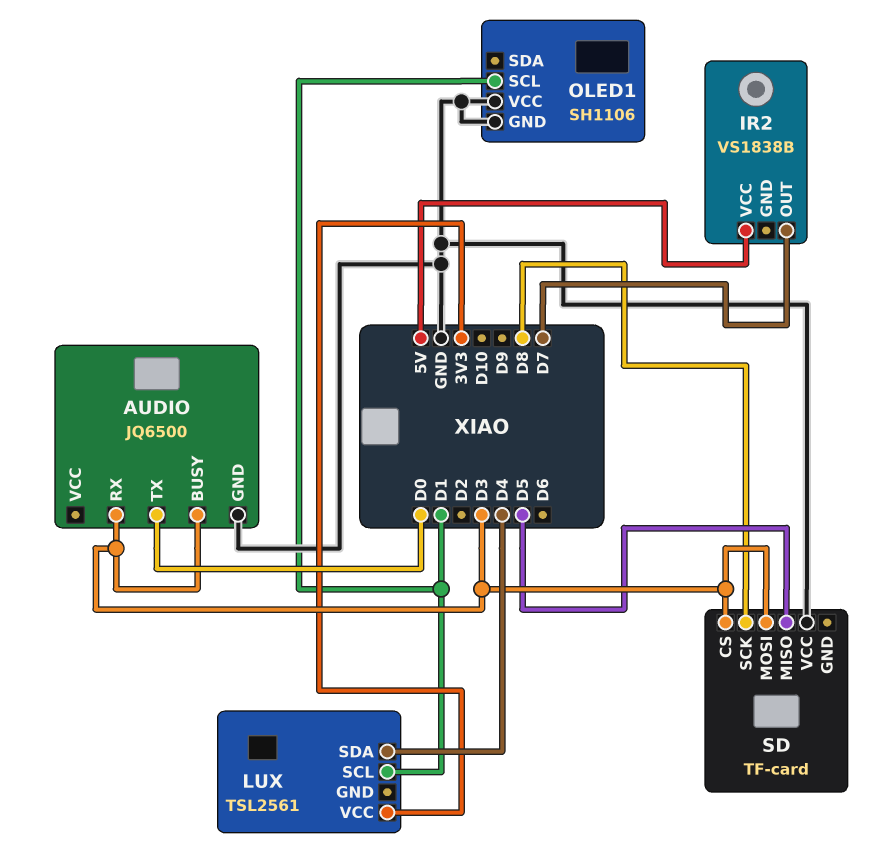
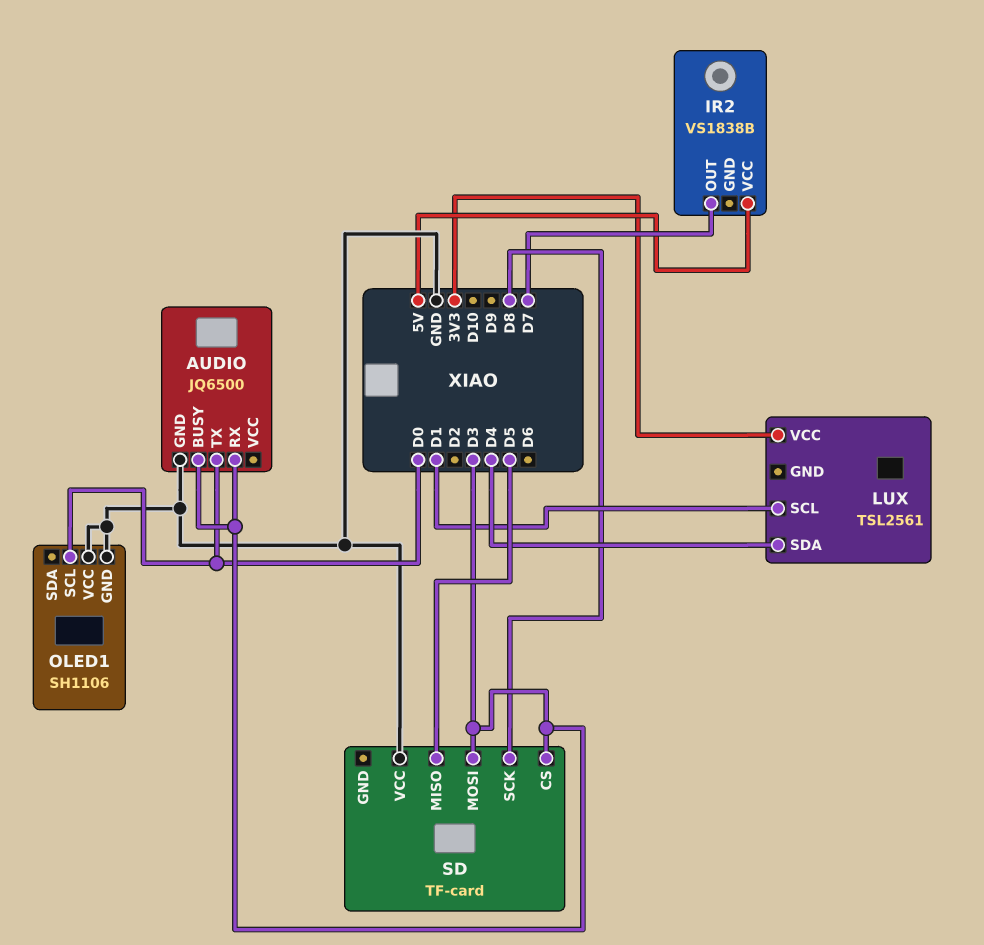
OLED1 pin SCL: D1 -> D0

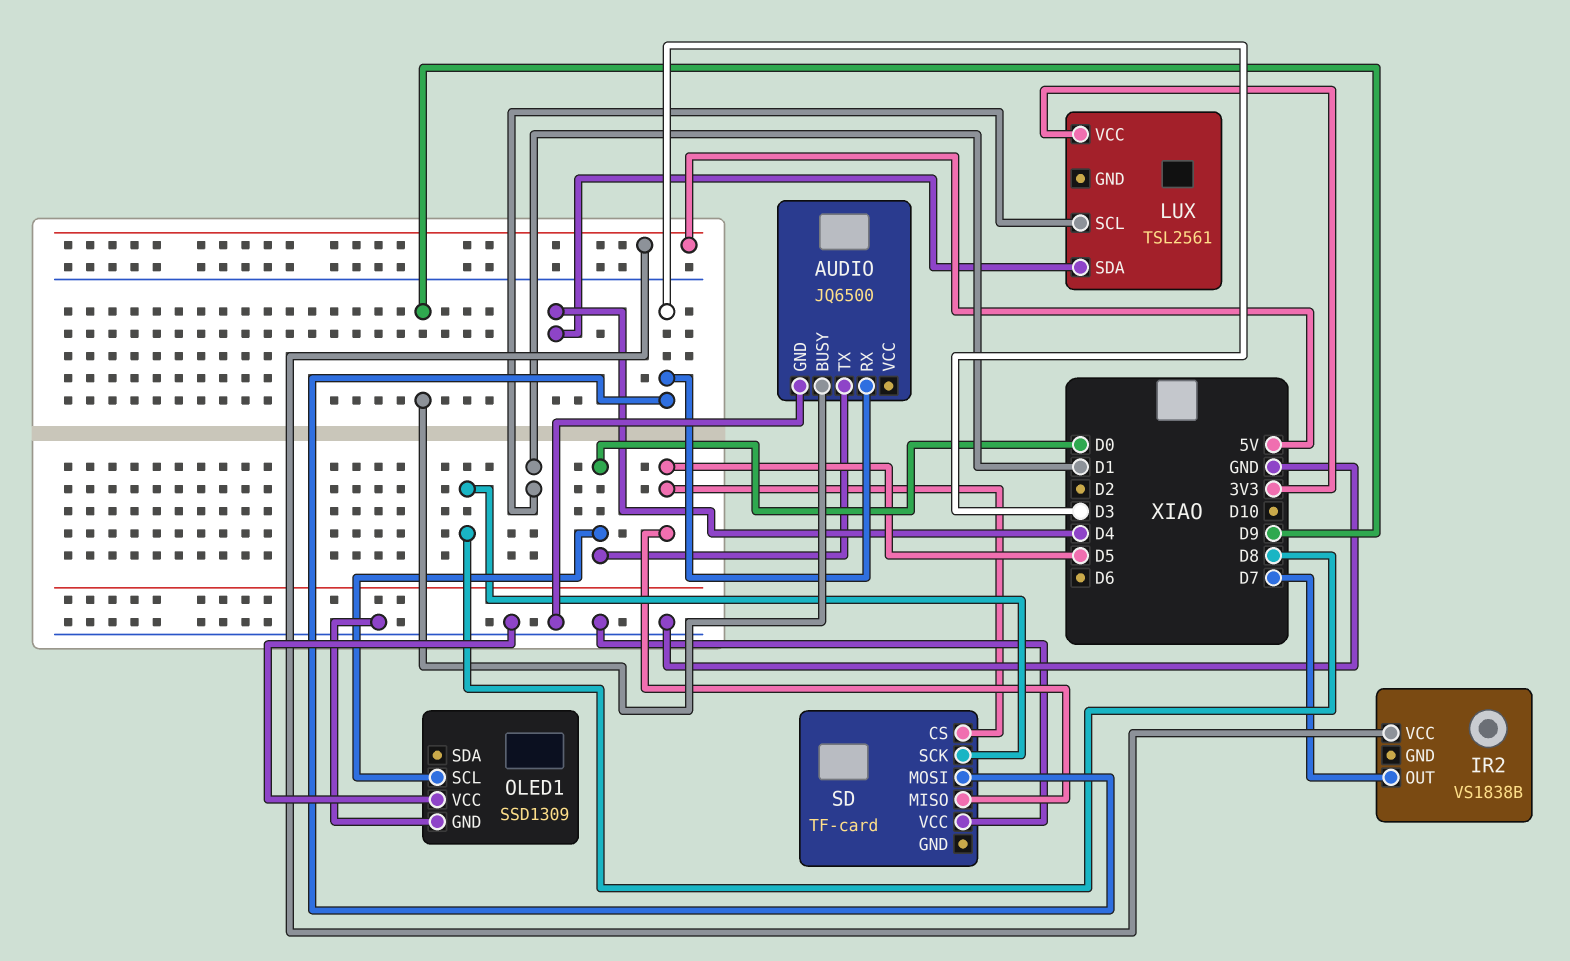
AUDIO pin BUSY: D3 -> D9
OLED1: SH1106 -> SSD1309
SD pin CS: D3 -> D5

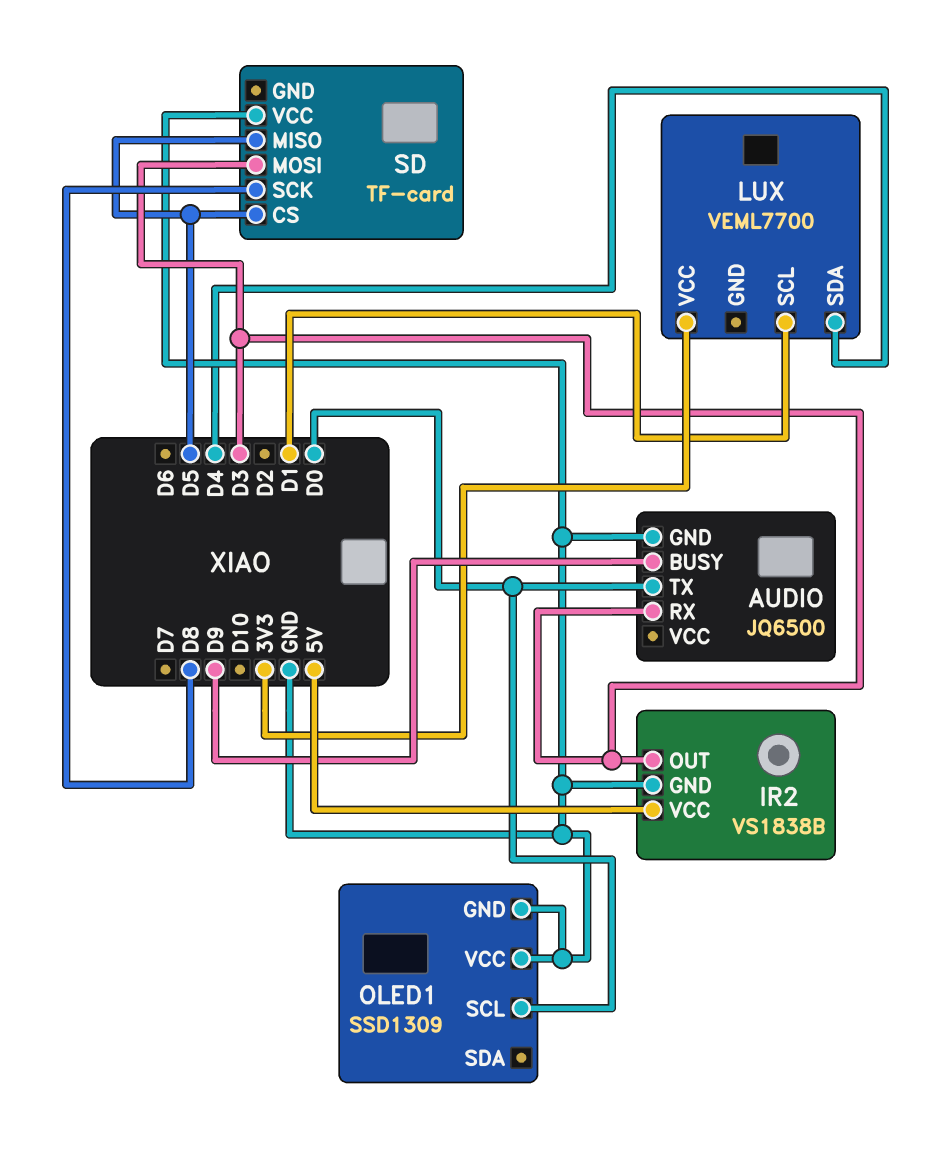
IR2 pin GND: none -> GND
IR2 pin OUT: D7 -> D3
LUX: TSL2561 -> VEML7700

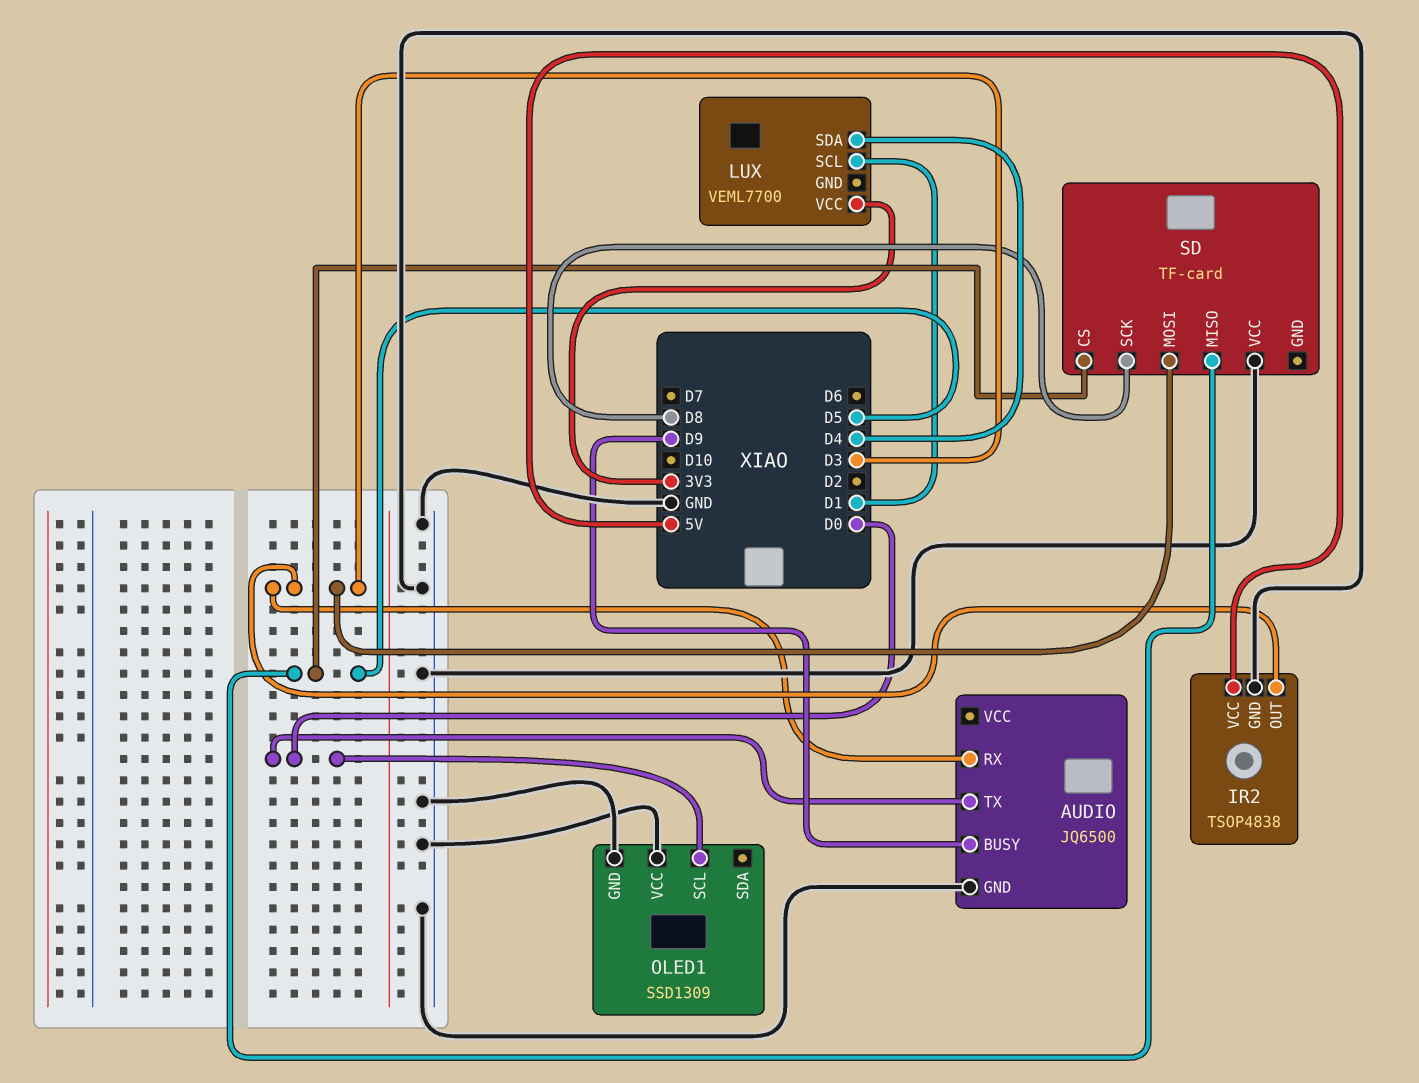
IR2: VS1838B -> TSOP4838

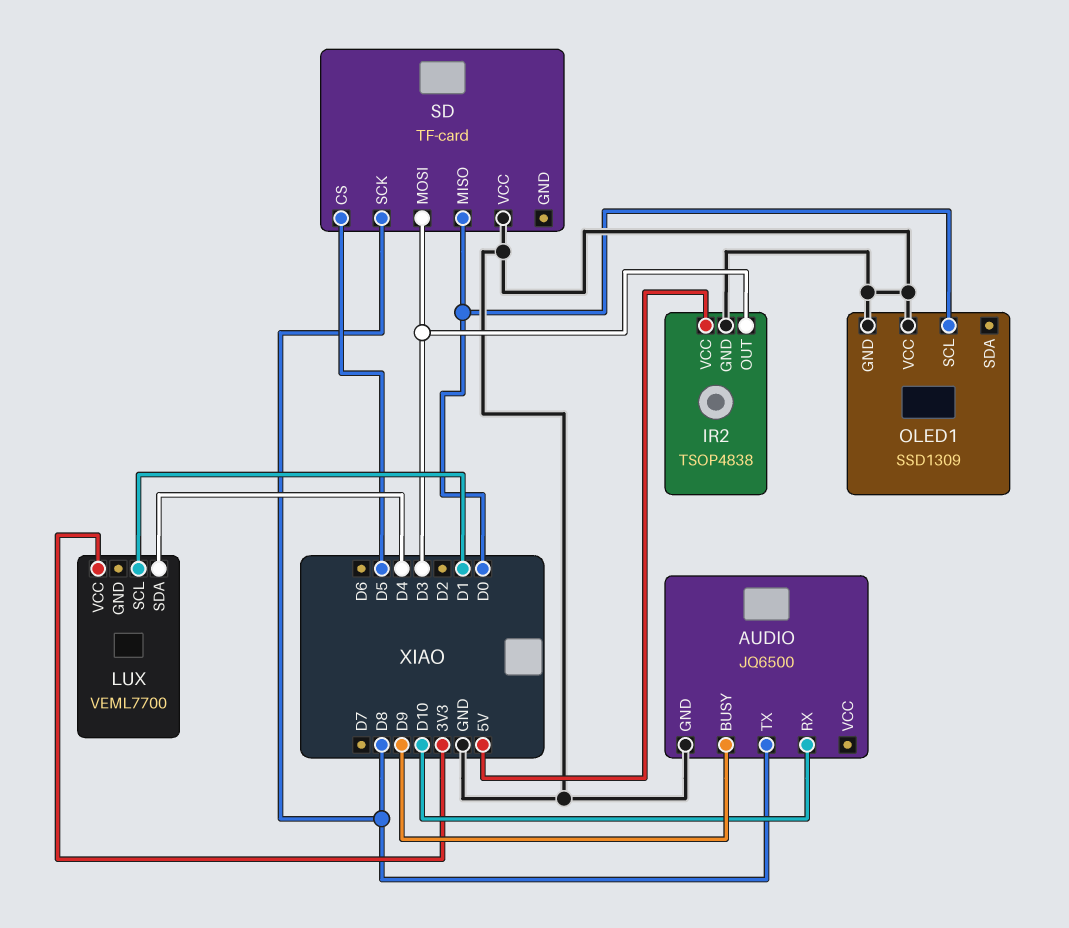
AUDIO pin RX: D3 -> D10
AUDIO pin TX: D0 -> D8
SD pin MISO: D5 -> D0

